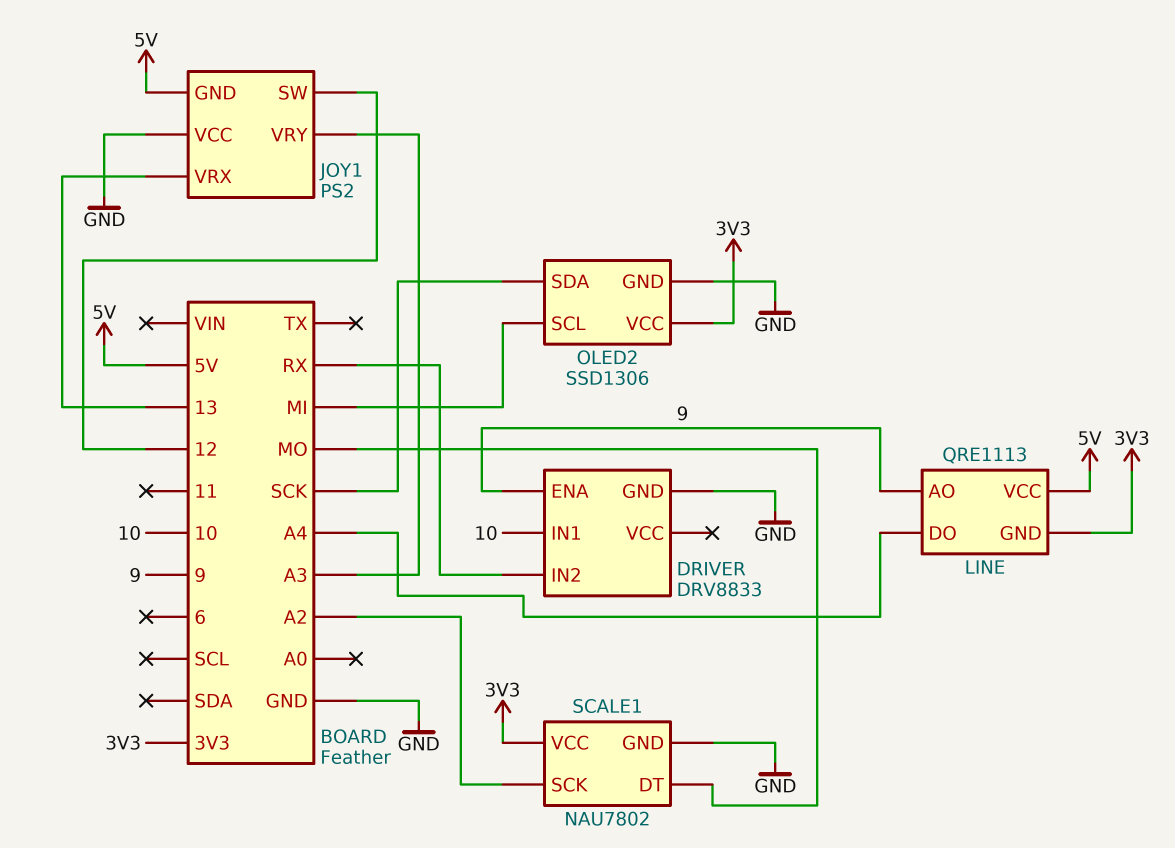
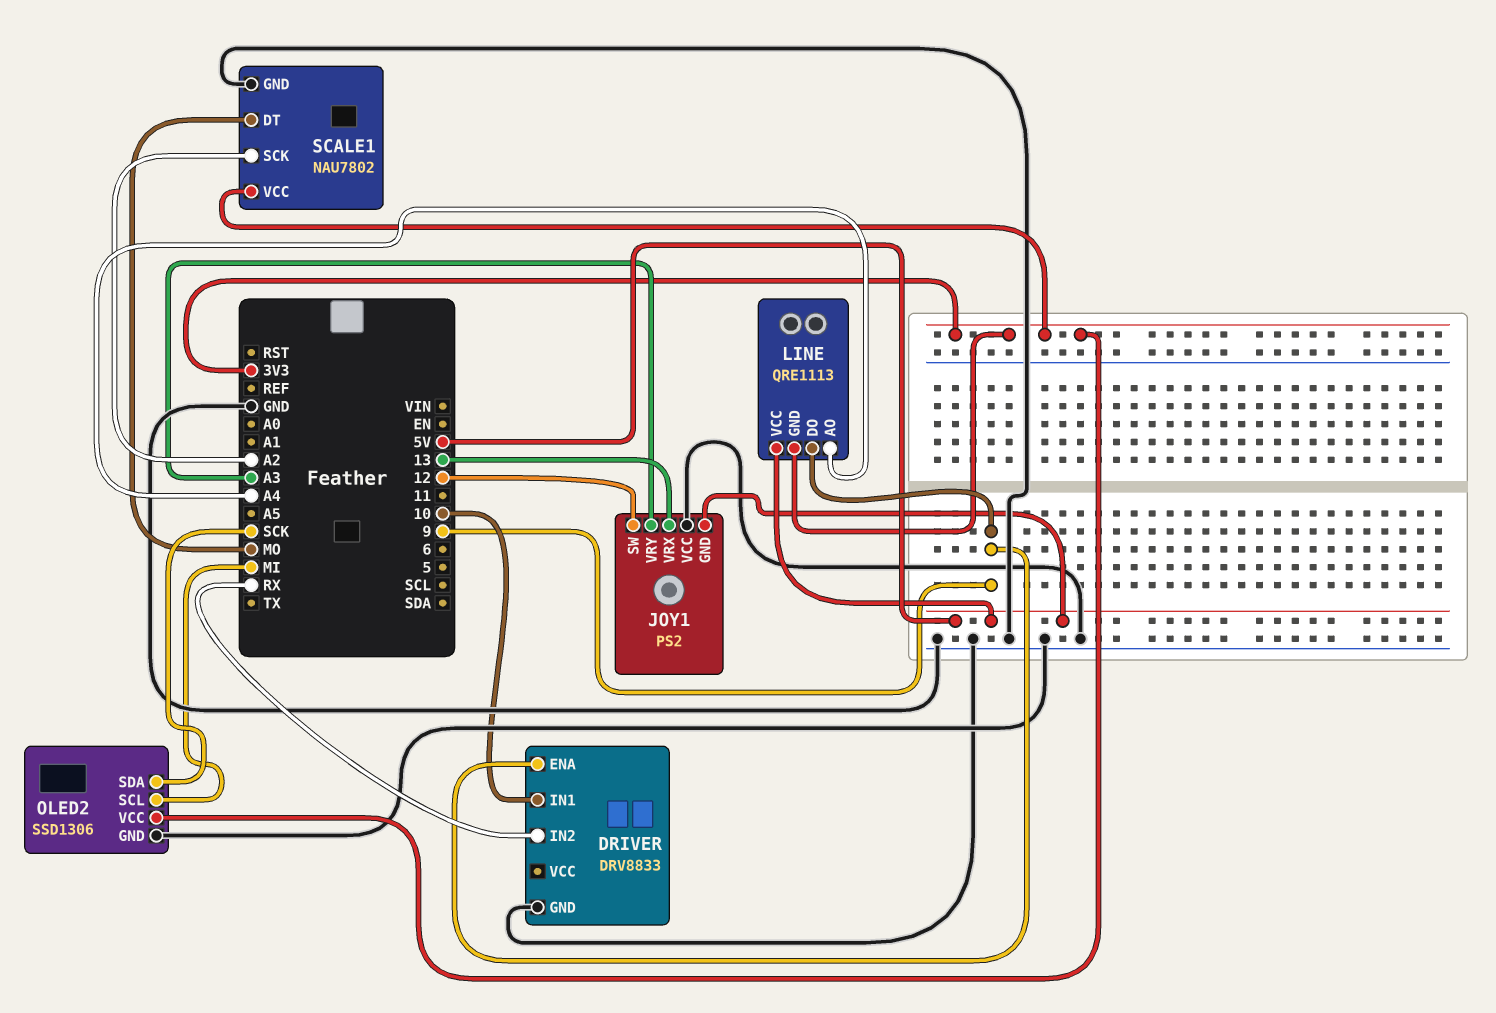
LINE pin AO: 9 -> A4
LINE pin DO: A4 -> 9

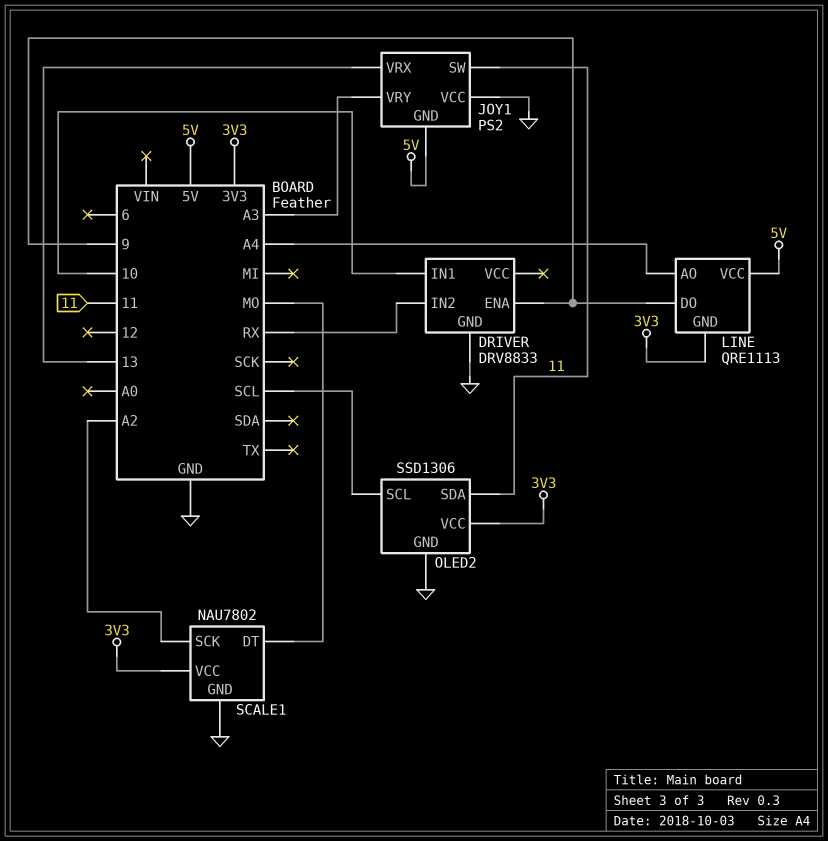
JOY1 pin SW: 12 -> 11
OLED2 pin SCL: MI -> SCL
OLED2 pin SDA: SCK -> 11

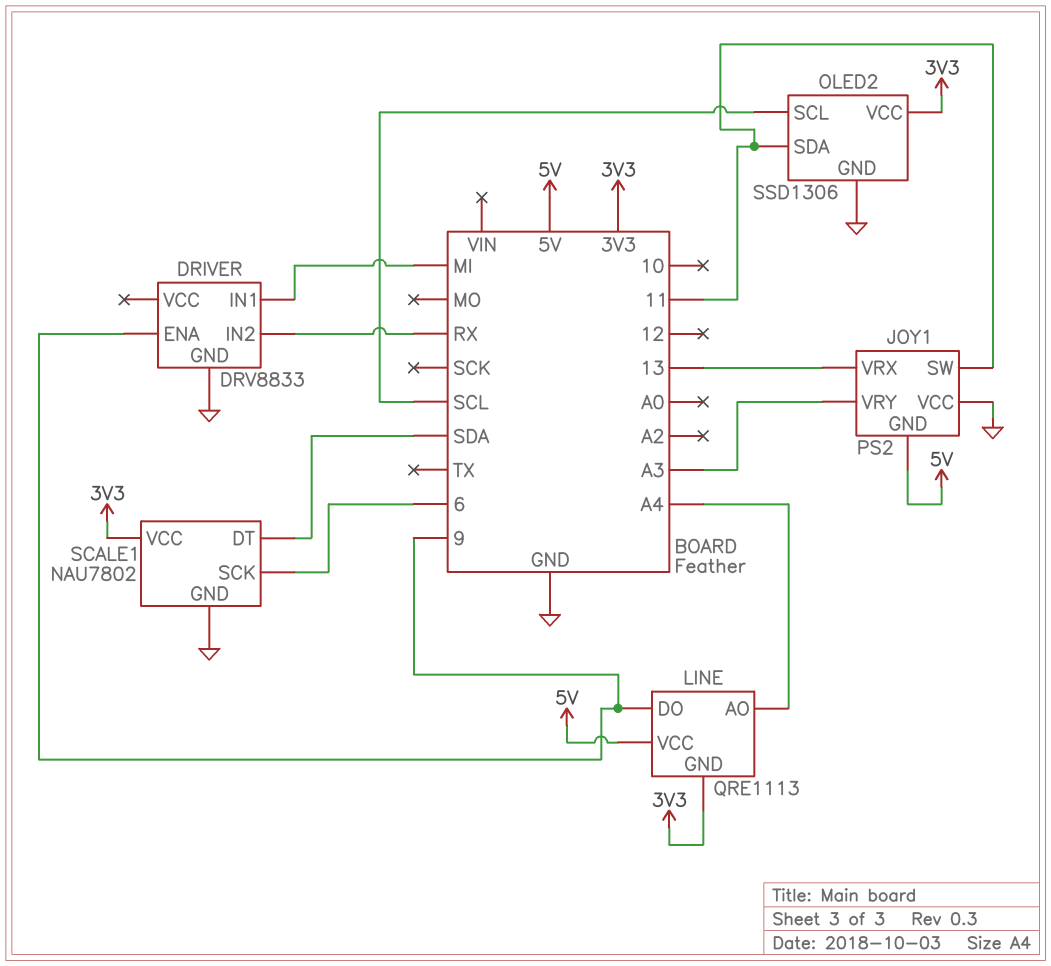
DRIVER pin IN1: 10 -> MI
SCALE1 pin DT: MO -> SDA
SCALE1 pin SCK: A2 -> 6

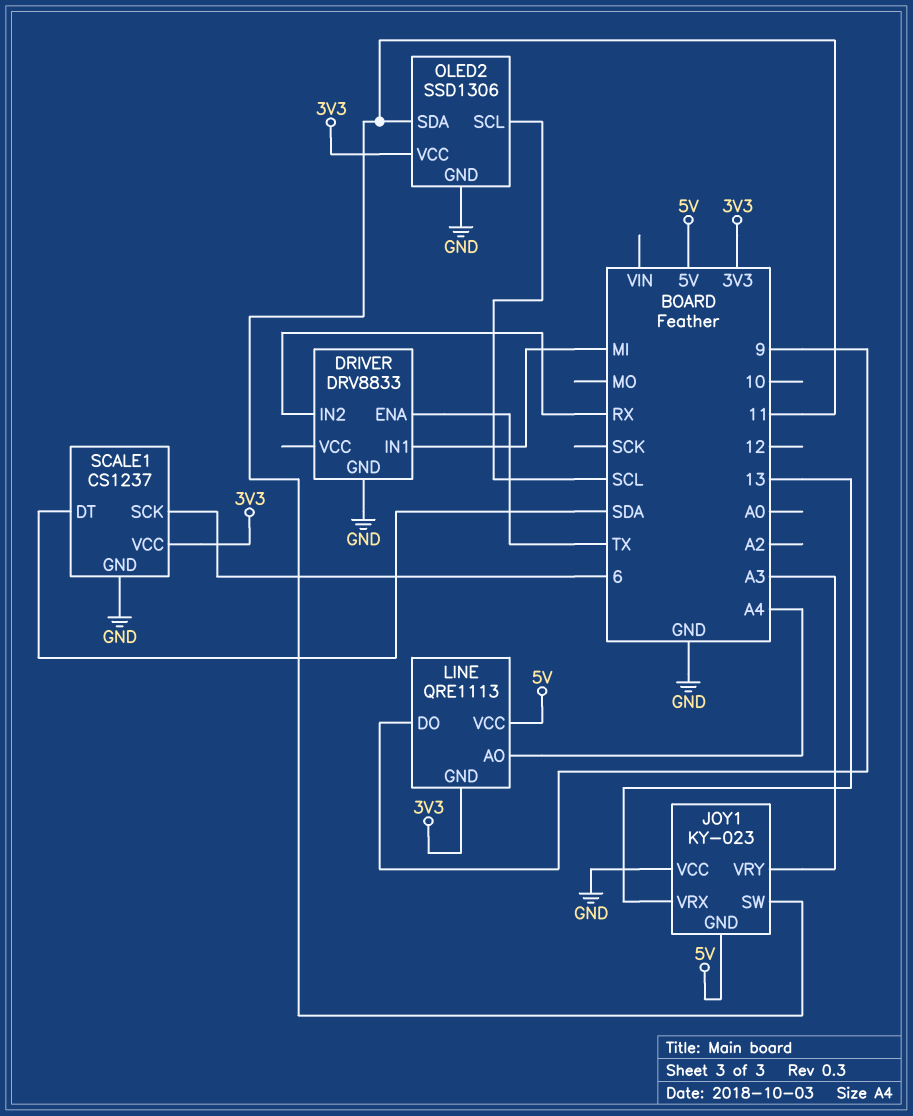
DRIVER pin ENA: 9 -> TX
JOY1: PS2 -> KY-023
SCALE1: NAU7802 -> CS1237

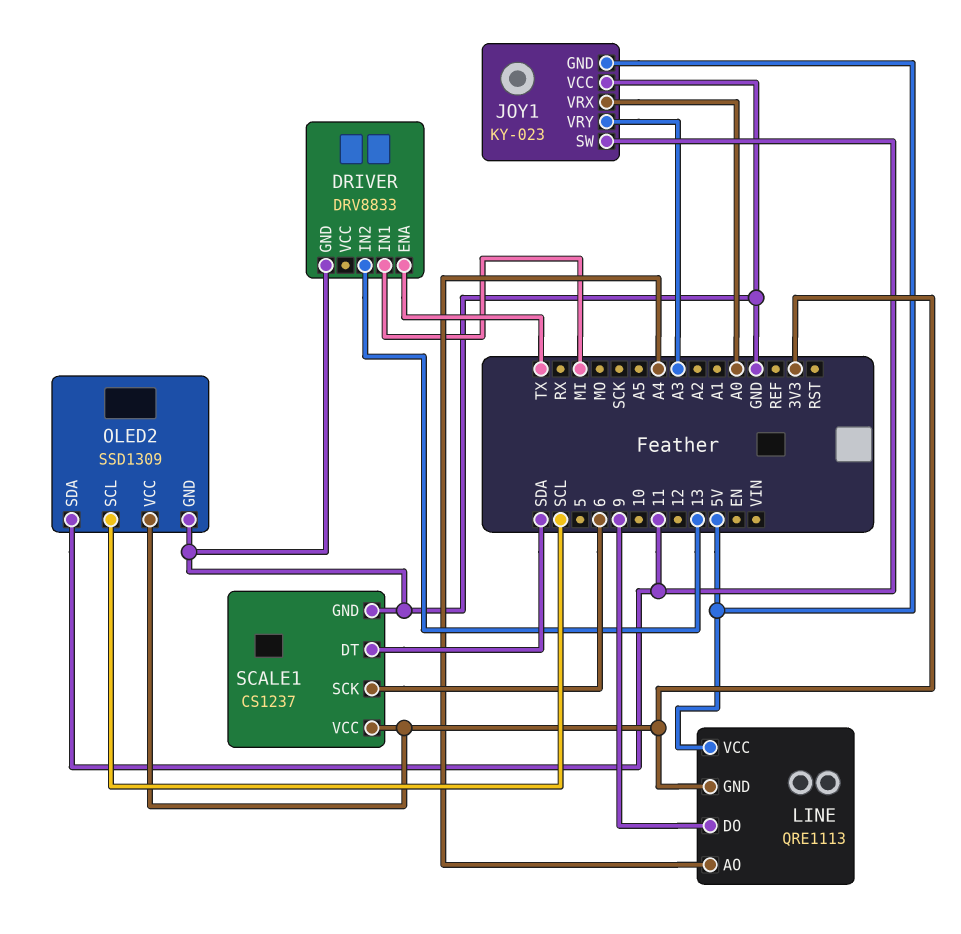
DRIVER pin IN2: RX -> 13
JOY1 pin VRX: 13 -> A0
OLED2: SSD1306 -> SSD1309

